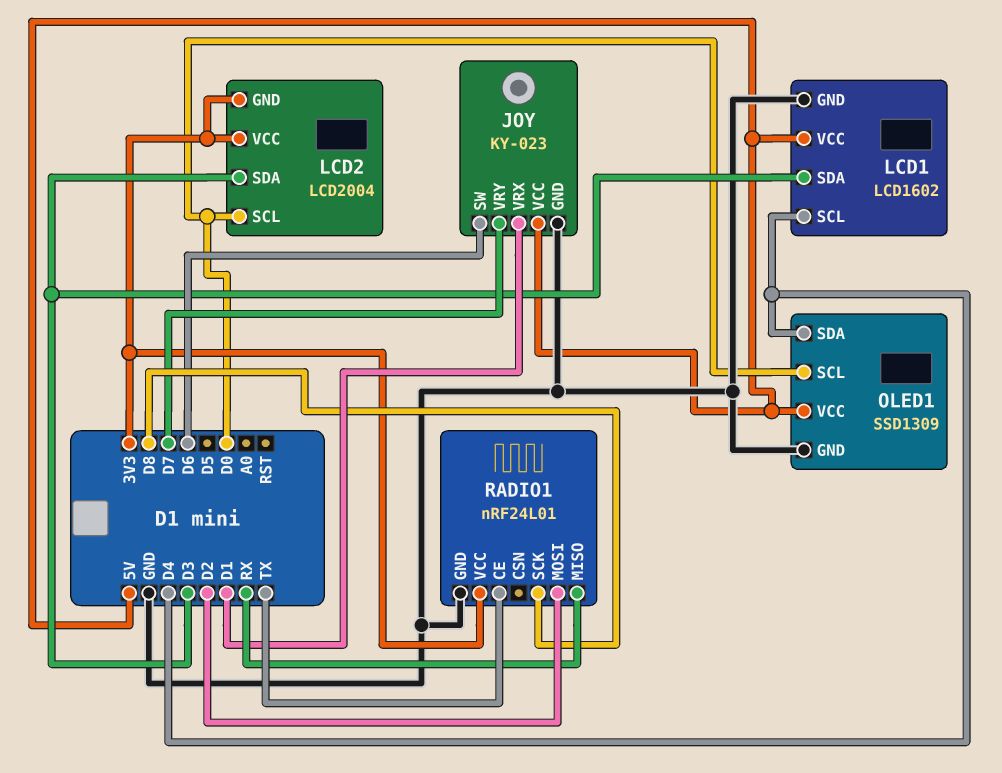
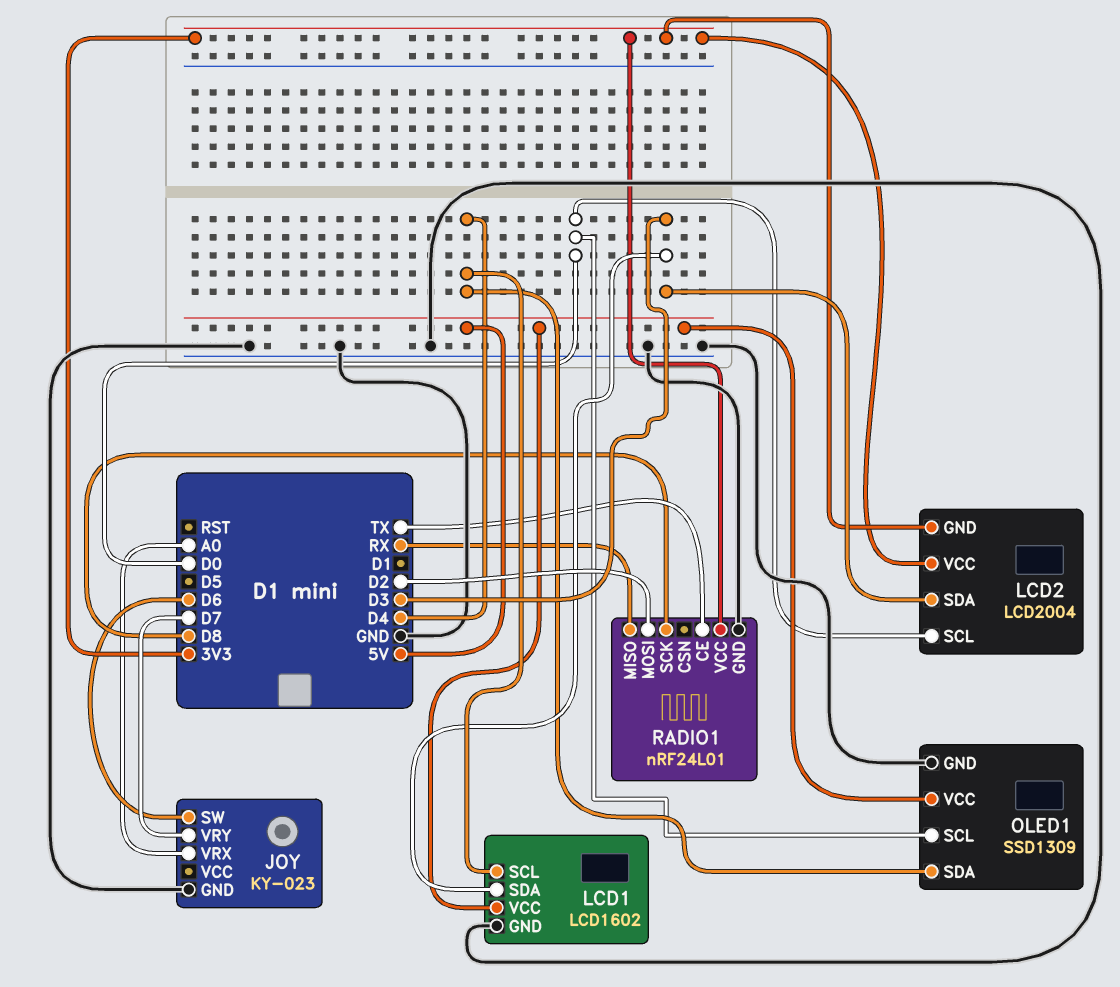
JOY pin VCC: 5V -> none
JOY pin VRX: D1 -> A0

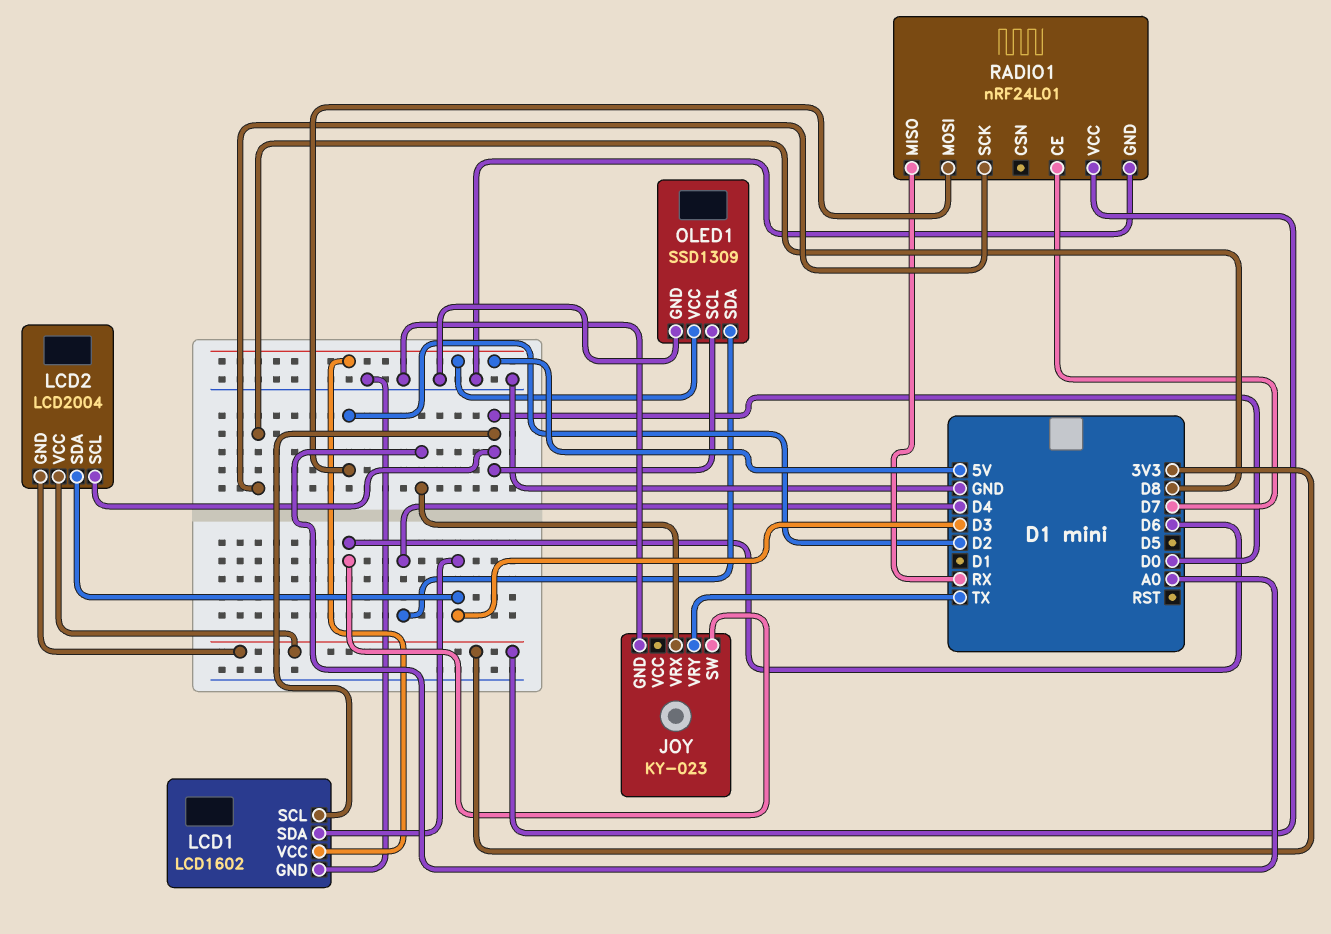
JOY pin VRY: D7 -> TX
LCD1 pin SCL: D4 -> D0
RADIO1 pin CE: TX -> D7

